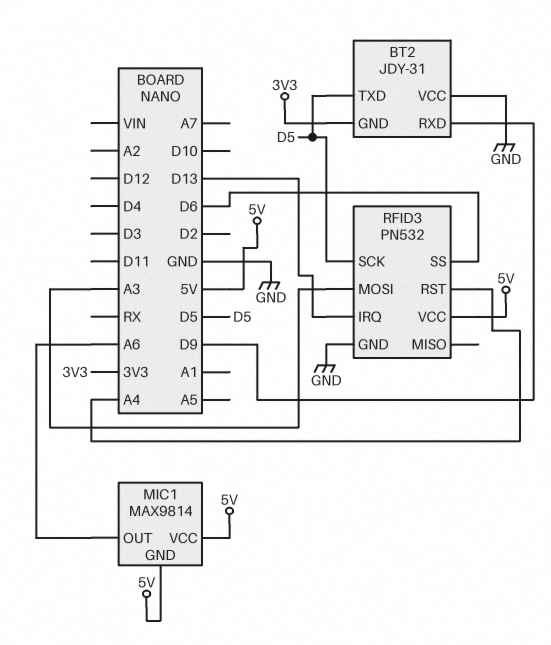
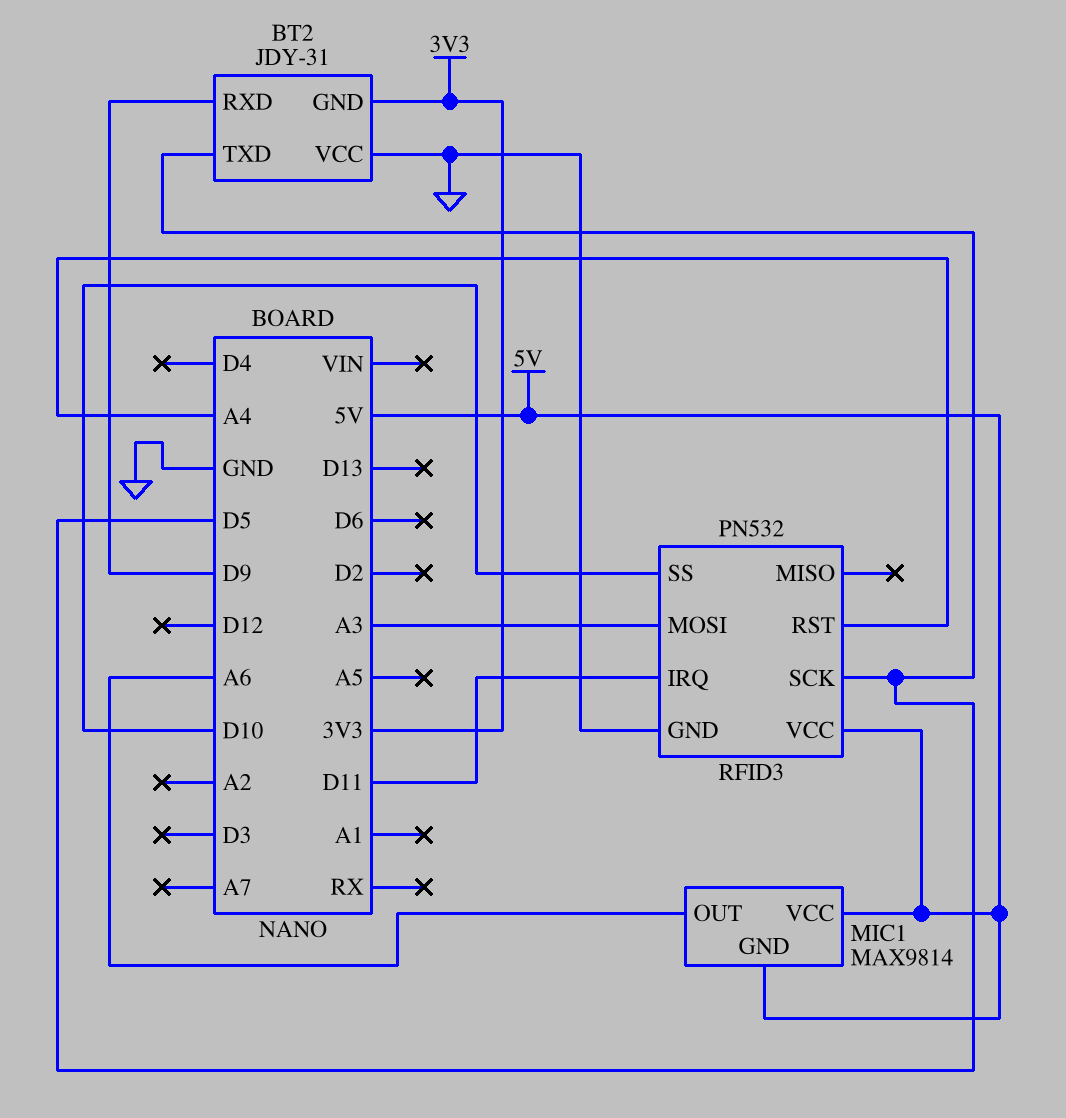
RFID3 pin IRQ: D13 -> D11
RFID3 pin SS: D6 -> D10

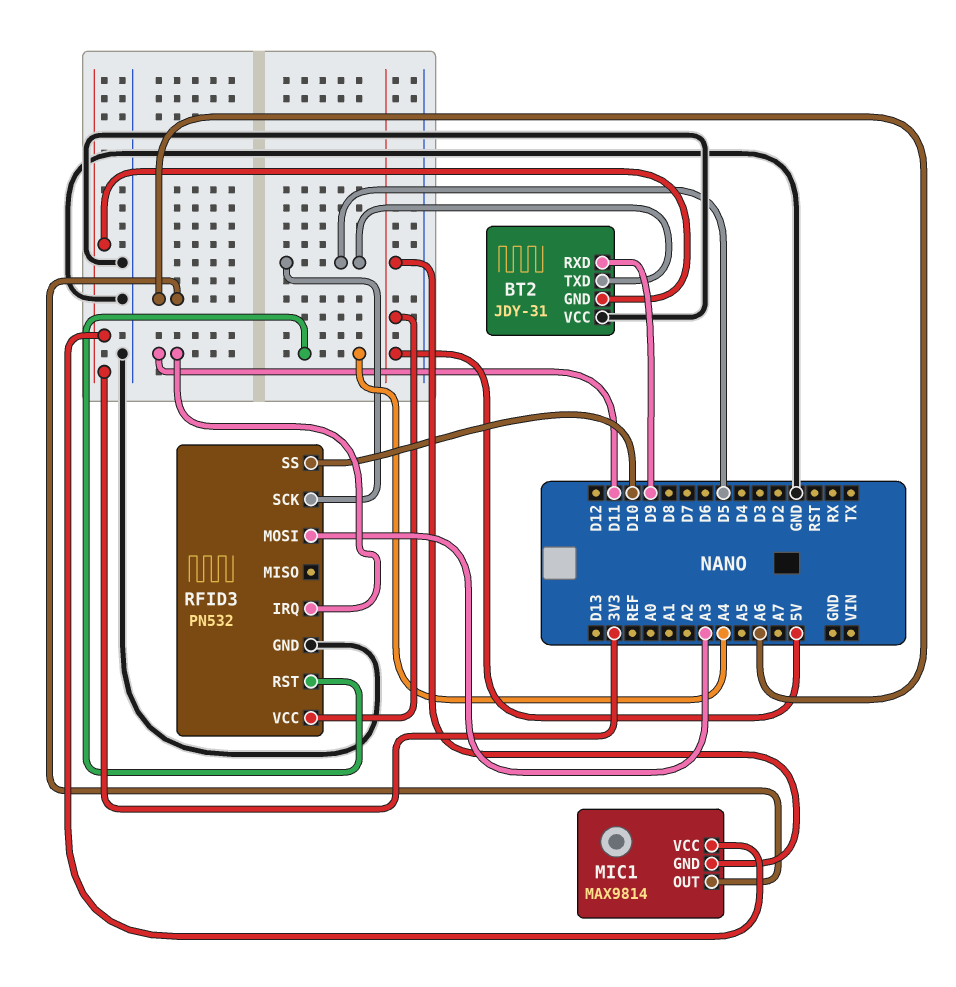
MIC1 pin VCC: 5V -> 3V3

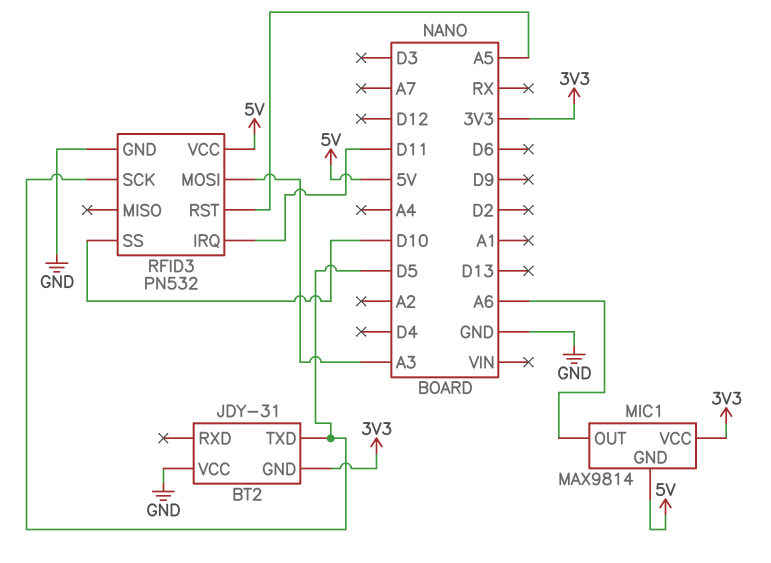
BT2 pin RXD: D9 -> none
RFID3 pin RST: A4 -> A5

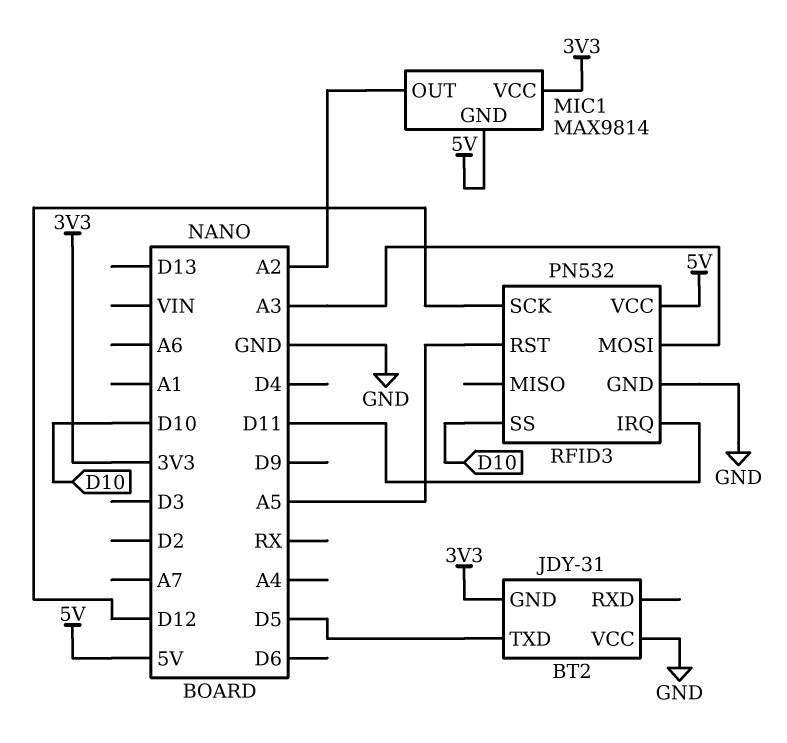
MIC1 pin OUT: A6 -> A2
RFID3 pin SCK: D5 -> D12

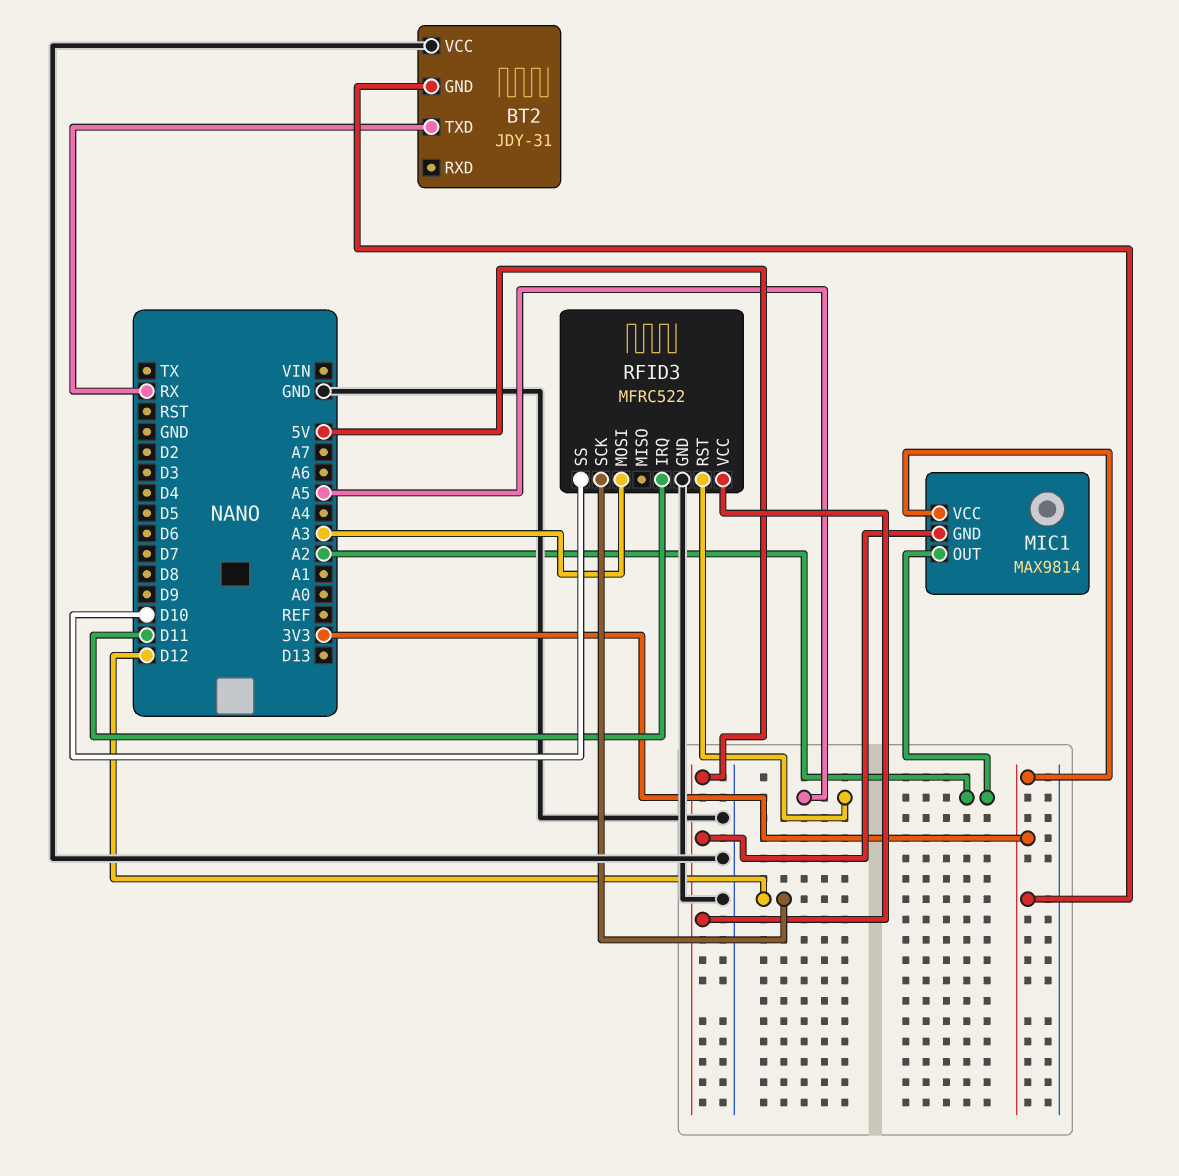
BT2 pin TXD: D5 -> RX
RFID3: PN532 -> MFRC522

